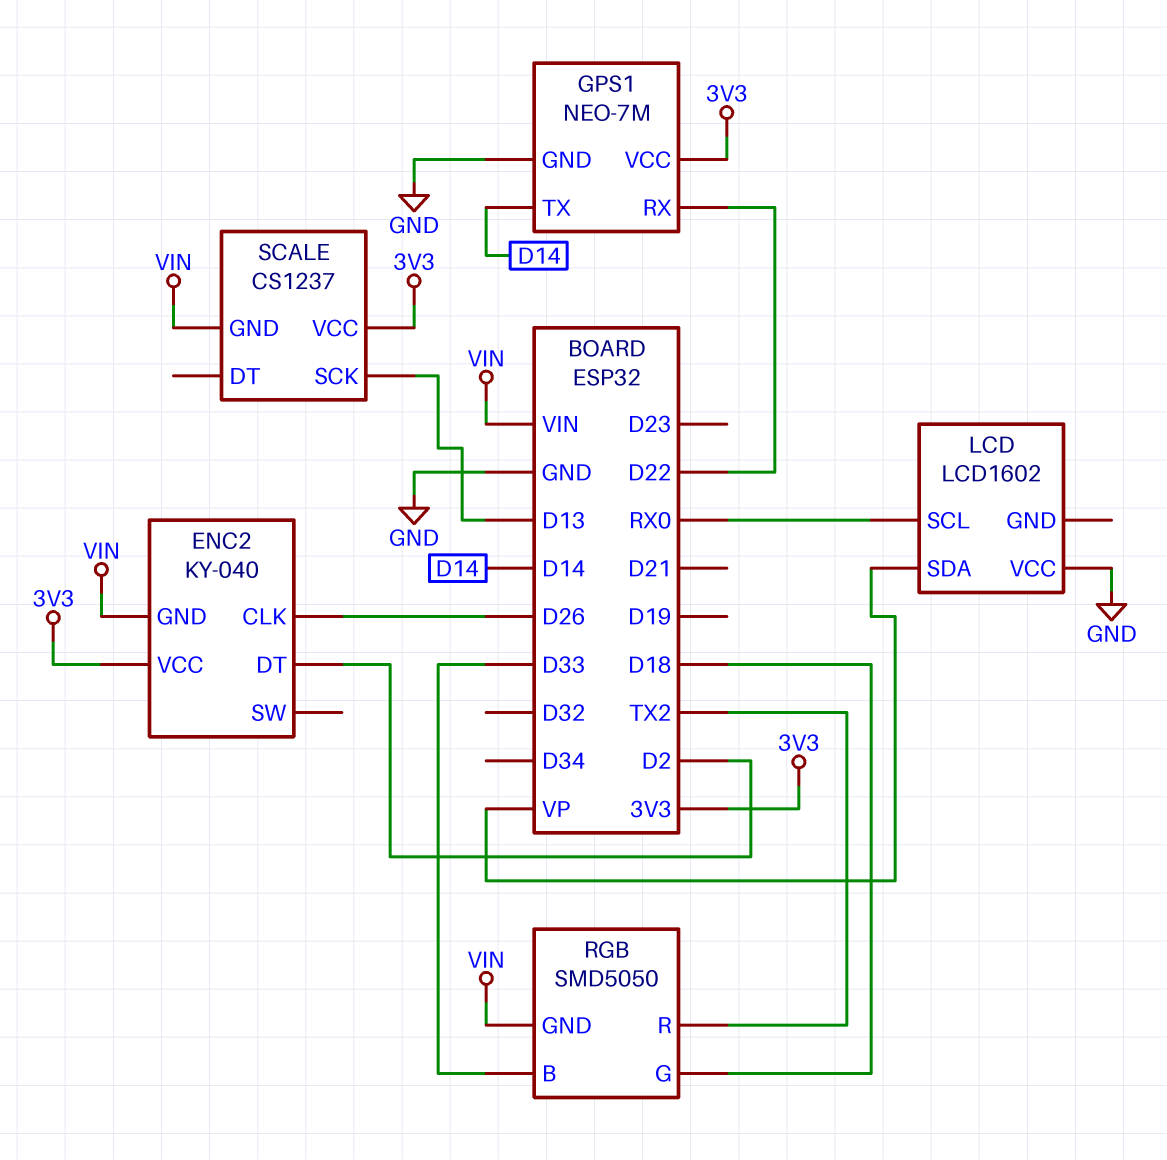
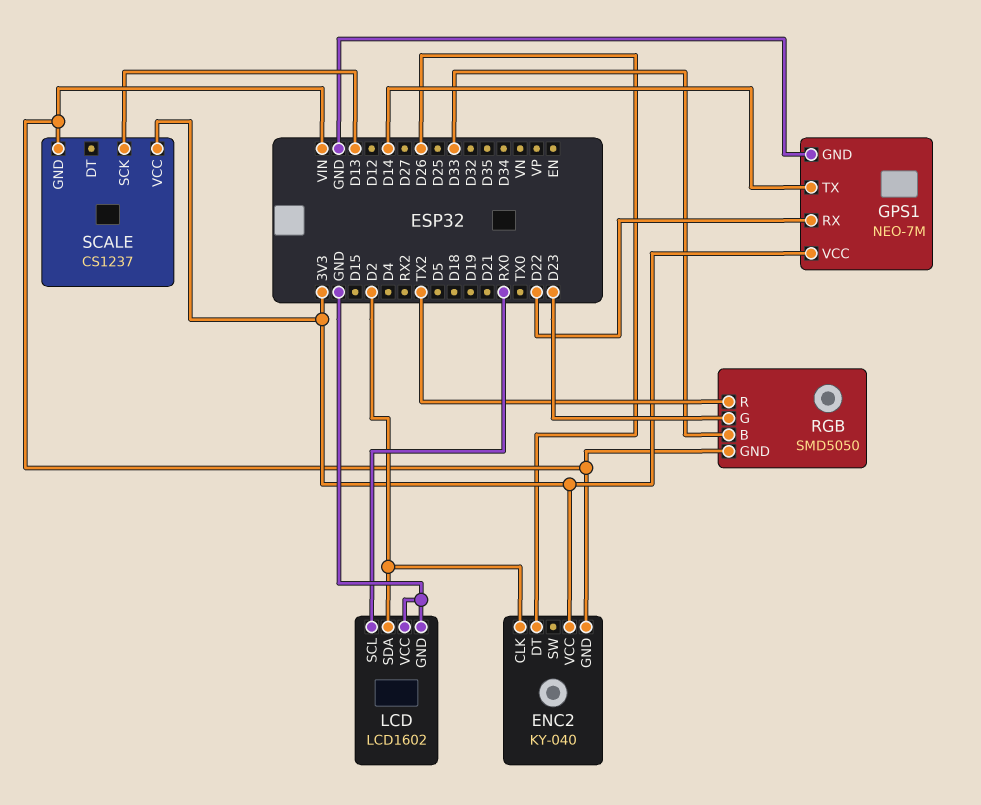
ENC2 pin CLK: D26 -> D2
ENC2 pin DT: D2 -> D26
LCD pin GND: none -> GND
LCD pin SDA: VP -> D2
RGB pin G: D18 -> D23

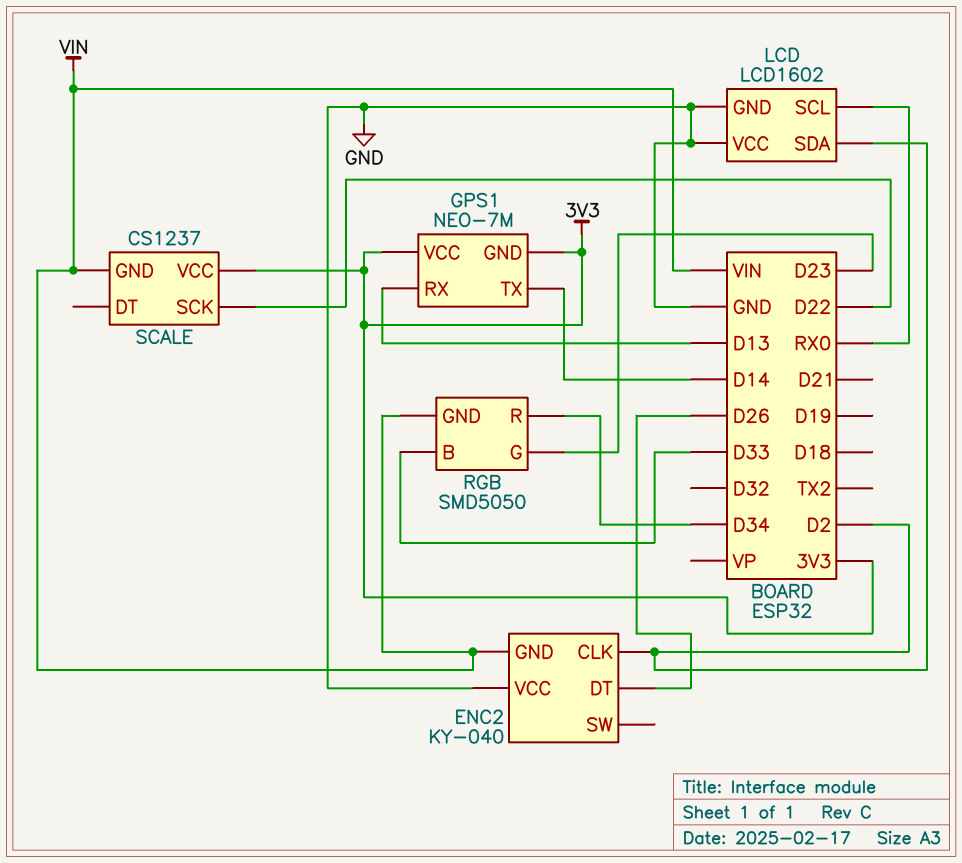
ENC2 pin VCC: 3V3 -> GND
GPS1 pin GND: GND -> 3V3
GPS1 pin RX: D22 -> D13
RGB pin R: TX2 -> D34
SCALE pin SCK: D13 -> D22

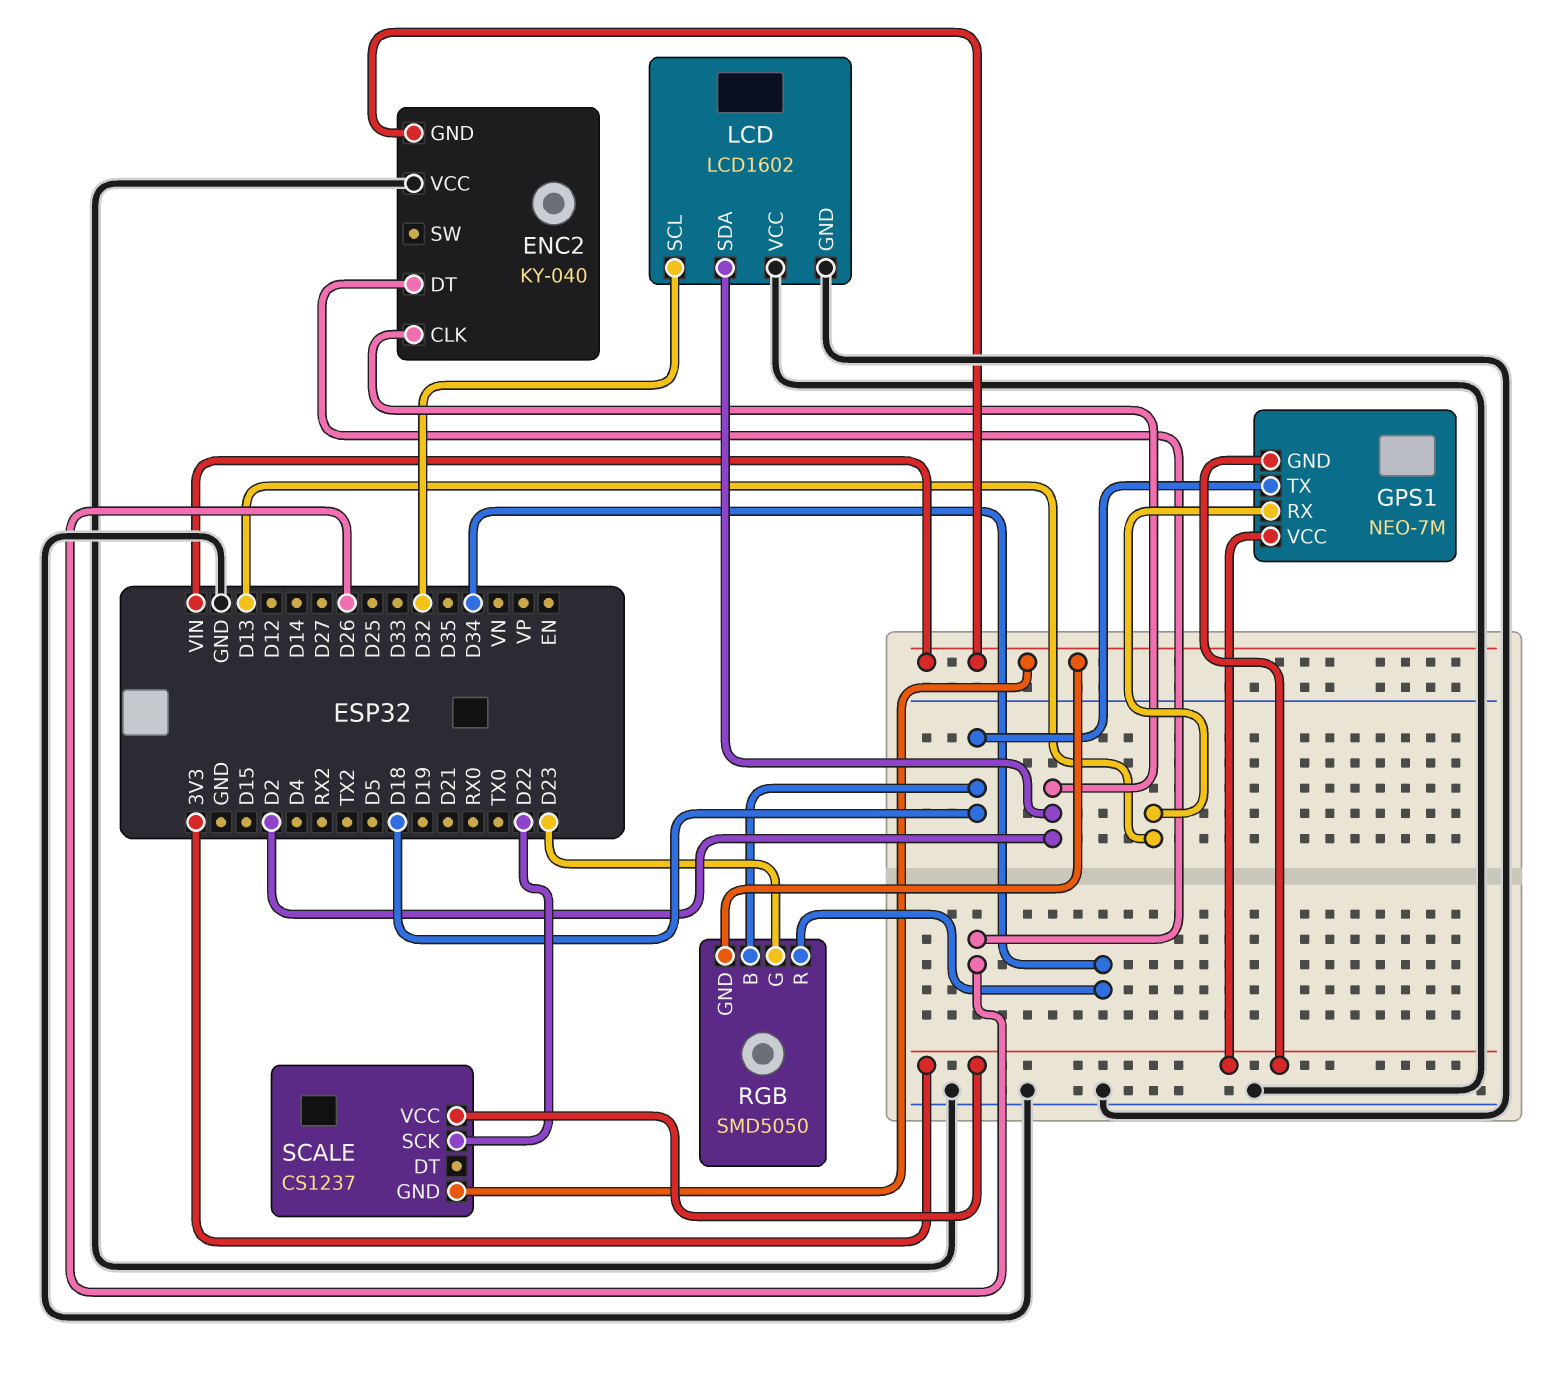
GPS1 pin TX: D14 -> D18
LCD pin SCL: RX0 -> D32
RGB pin B: D33 -> D18

